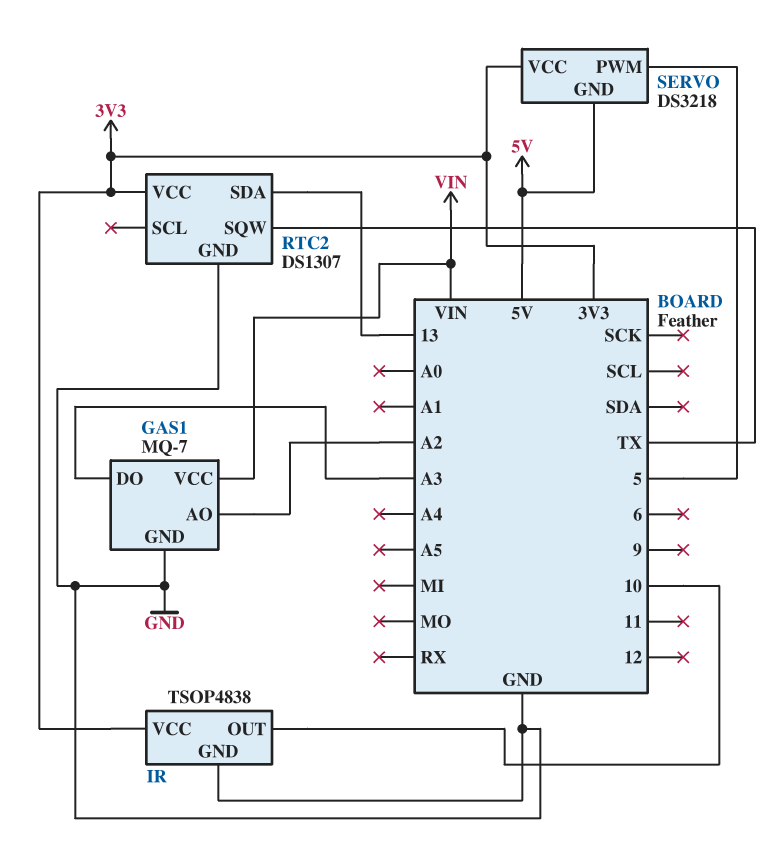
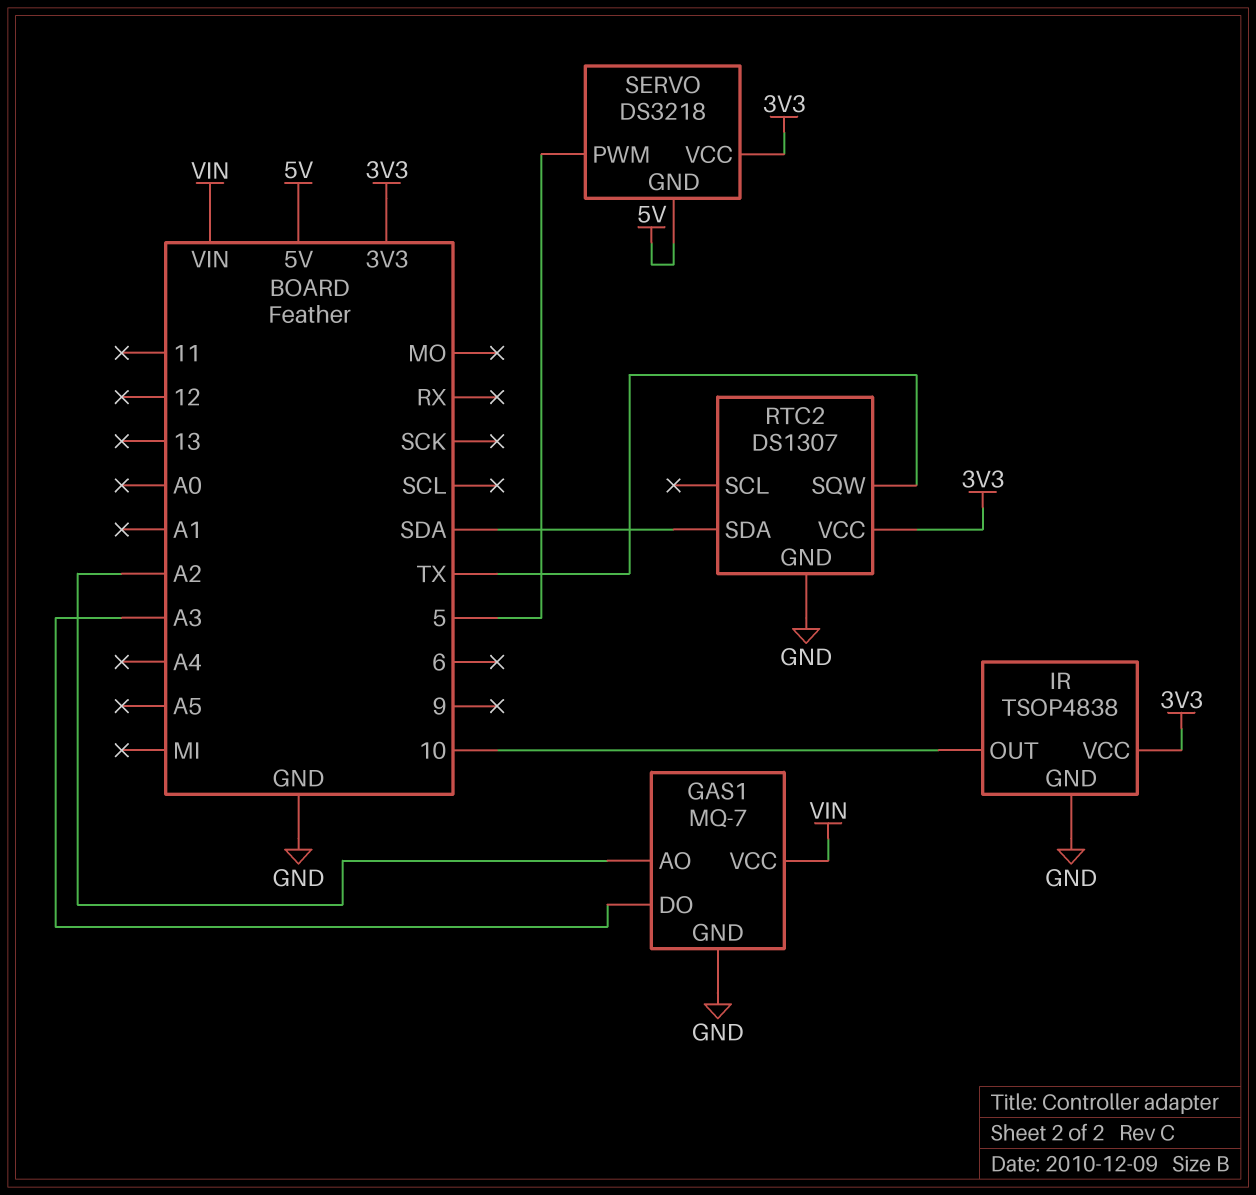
RTC2 pin SDA: 13 -> SDA

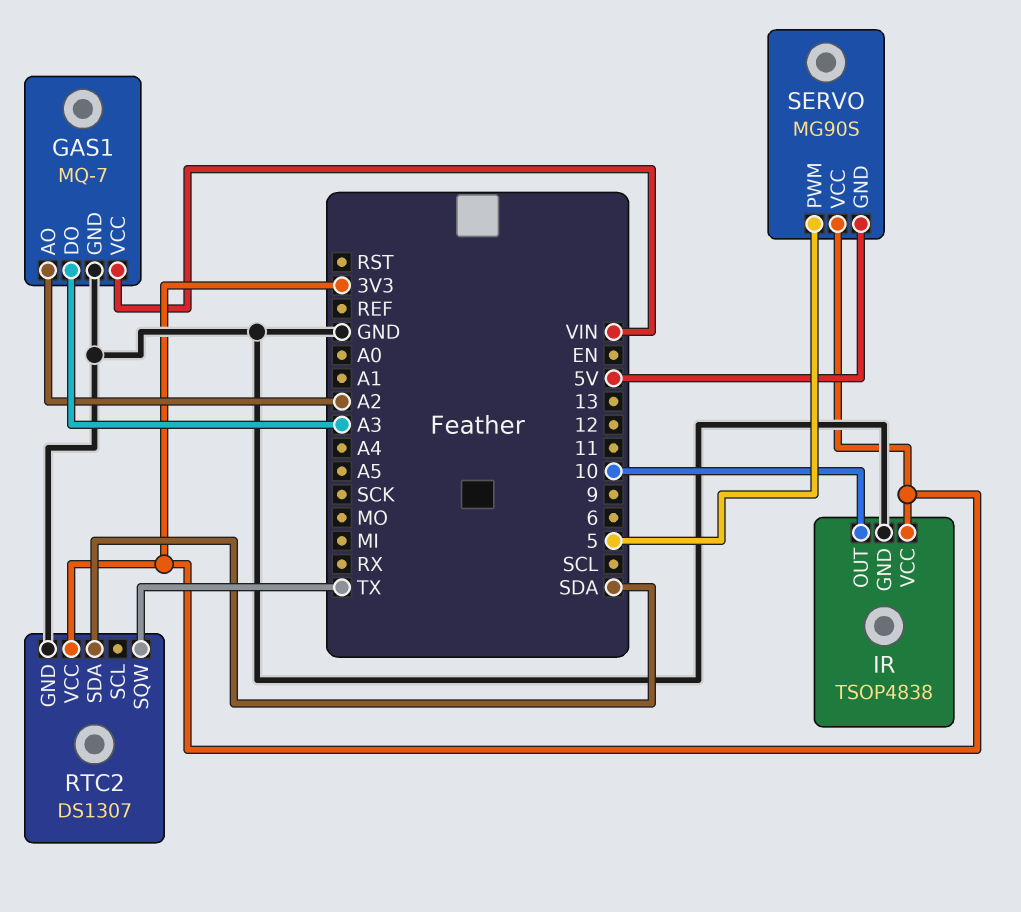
SERVO: DS3218 -> MG90S

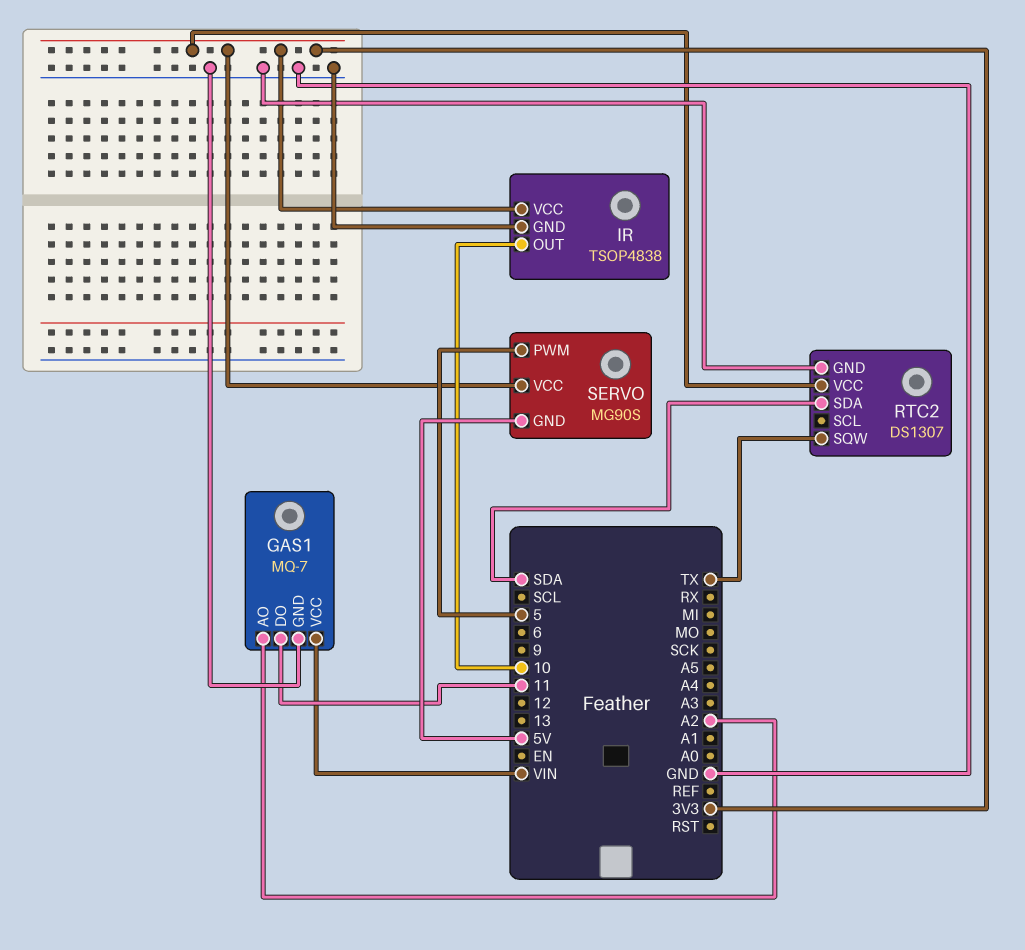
GAS1 pin DO: A3 -> 11

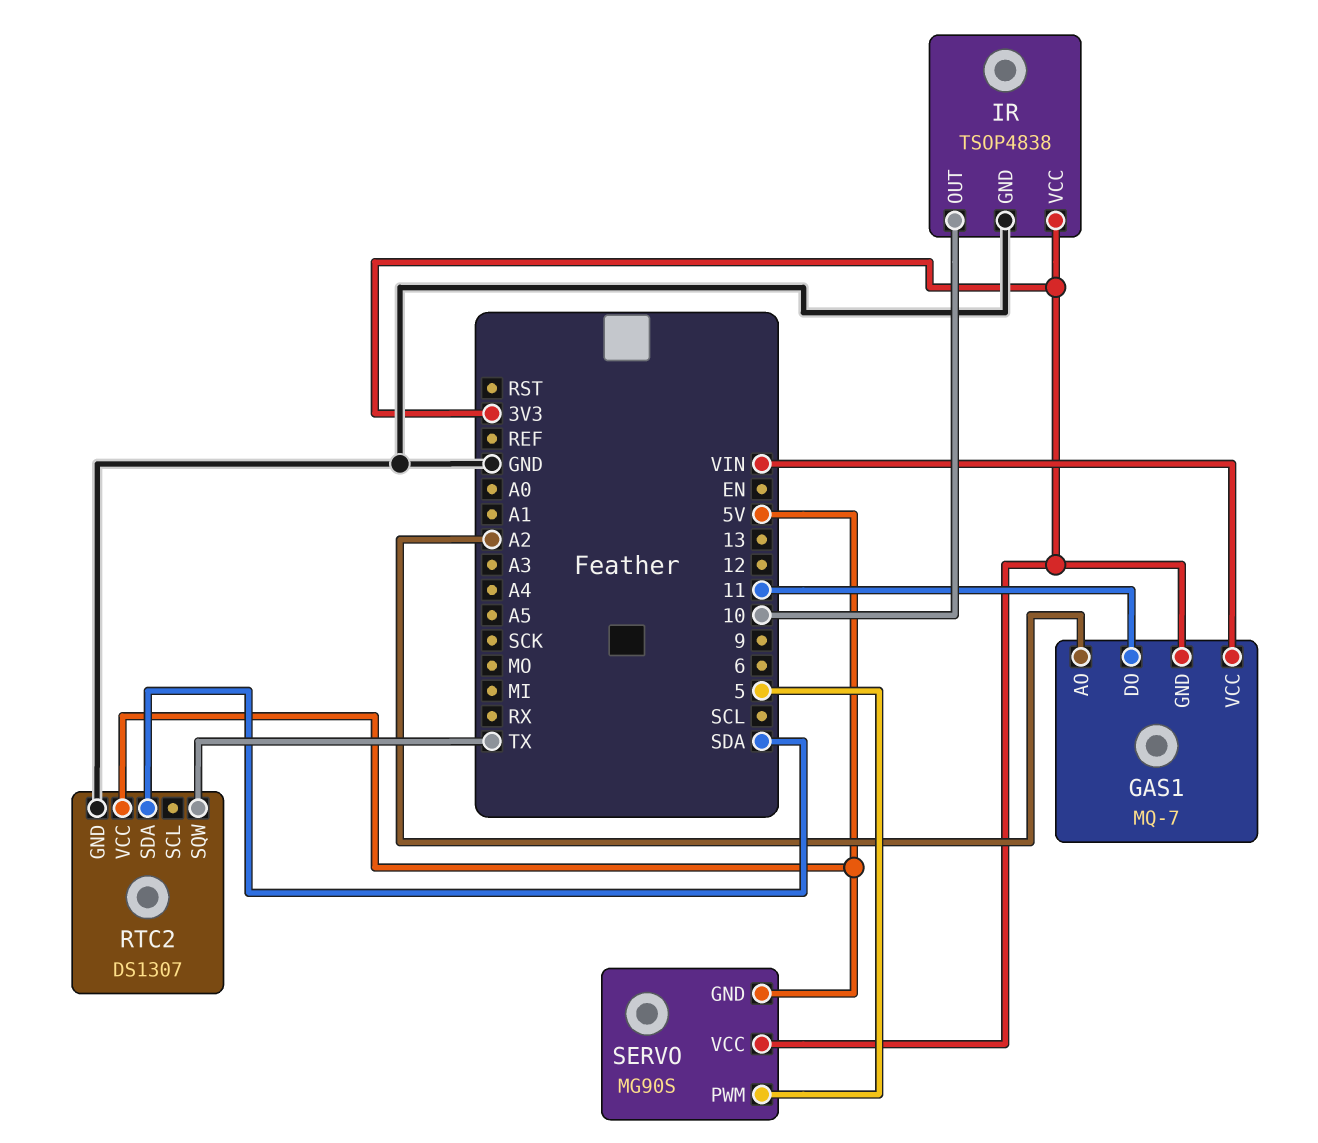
GAS1 pin GND: GND -> 3V3
RTC2 pin VCC: 3V3 -> 5V

